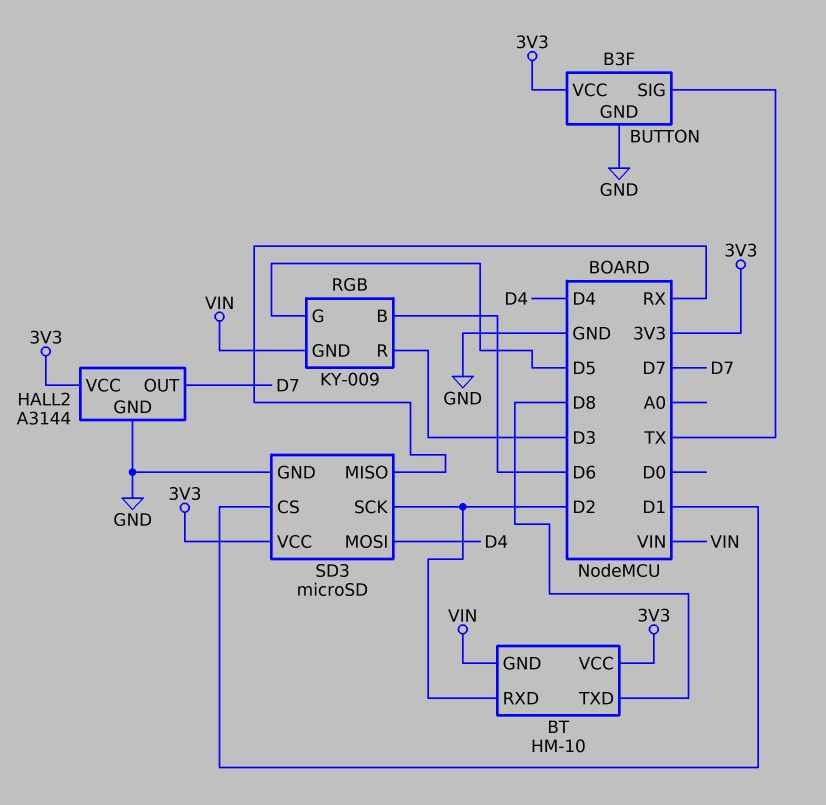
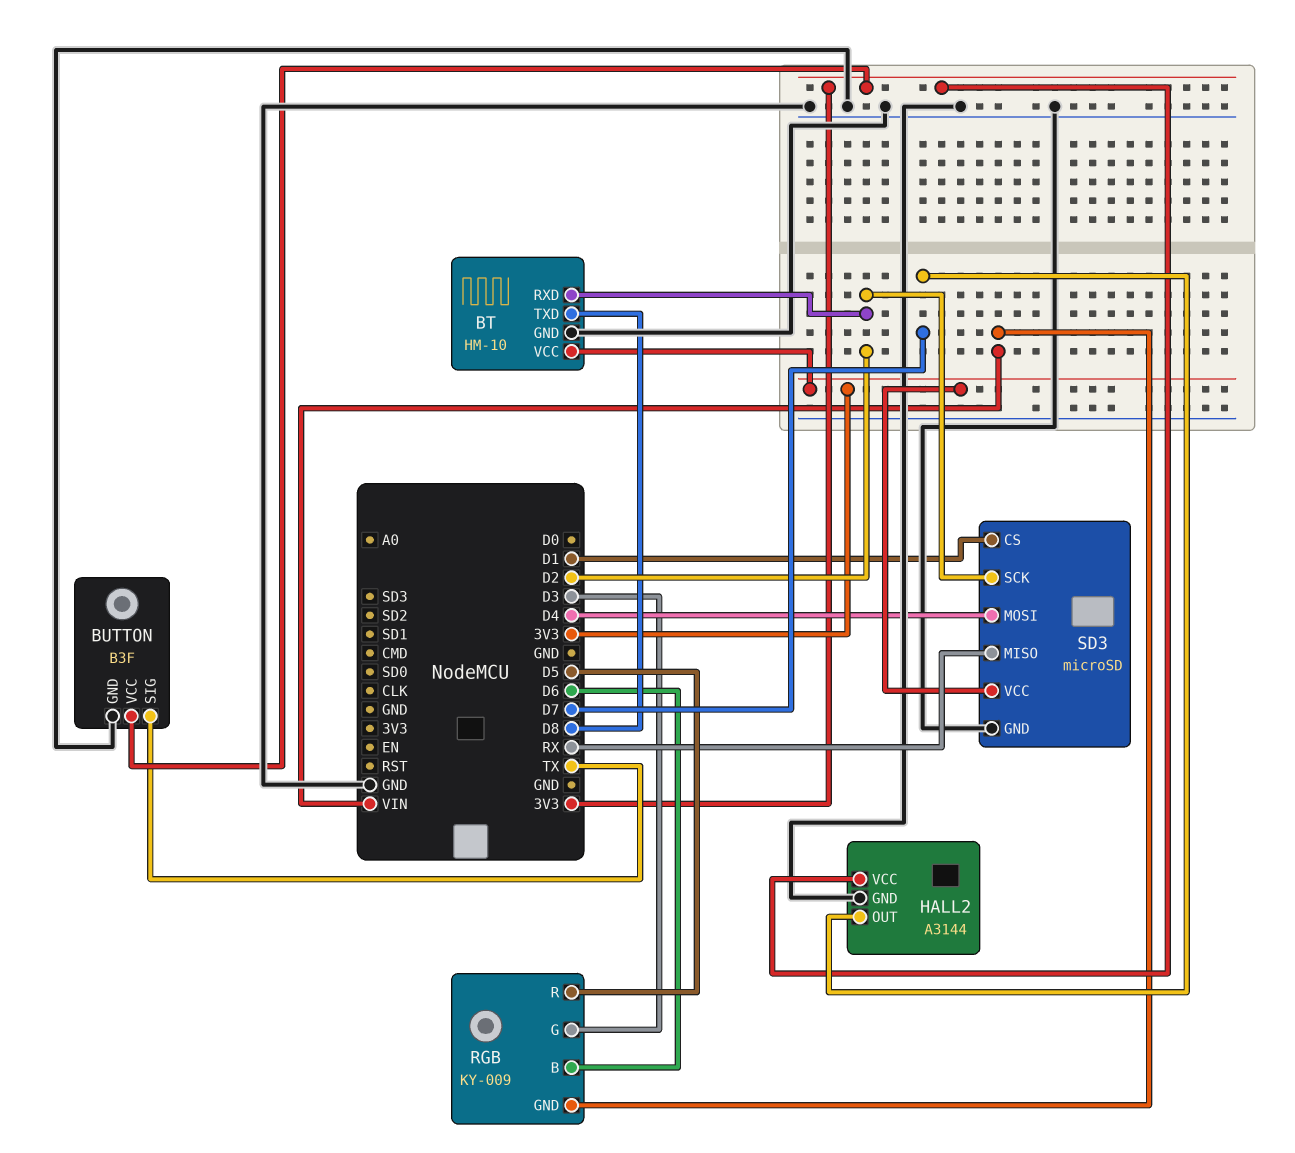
BT pin GND: VIN -> GND
RGB pin G: D5 -> D3
RGB pin R: D3 -> D5

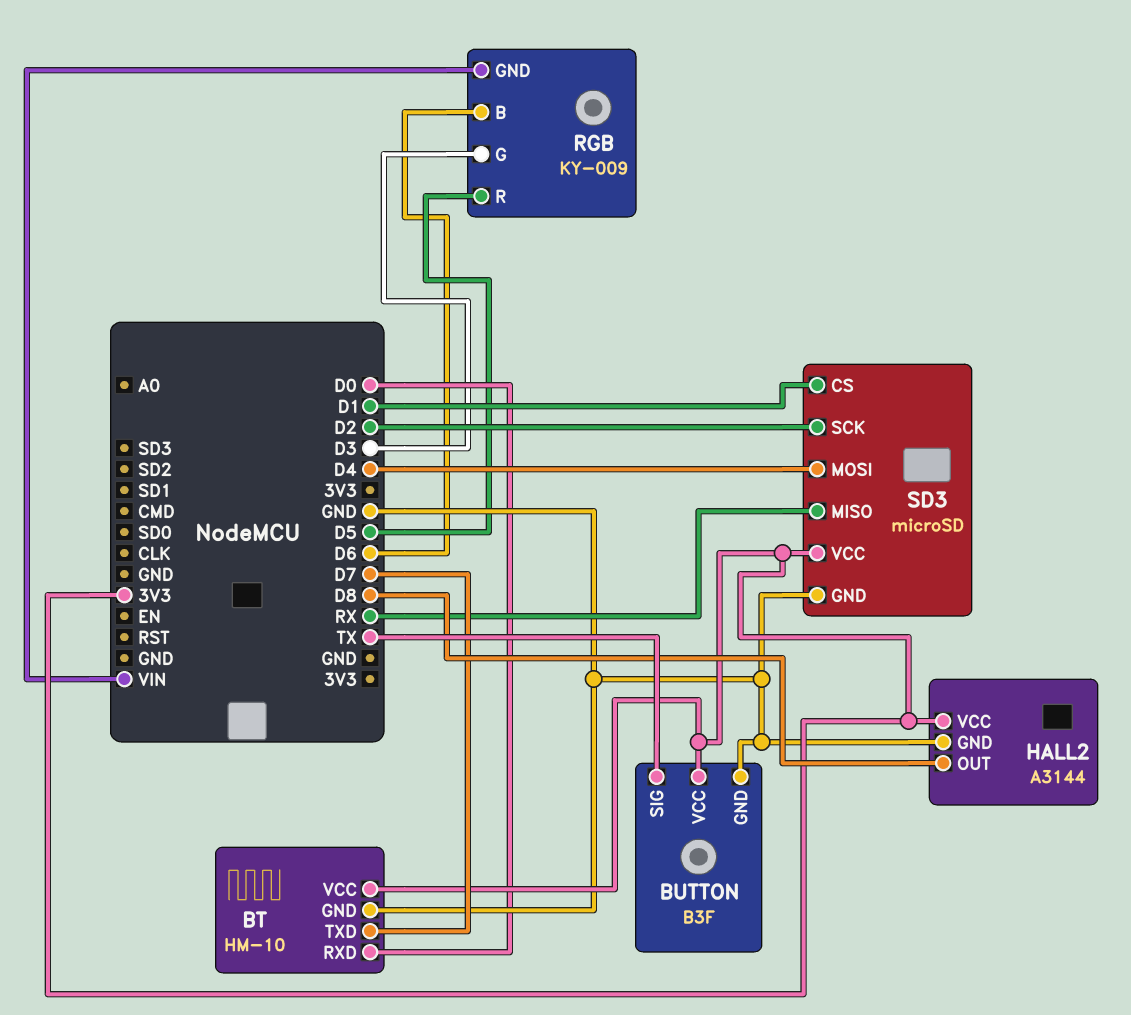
BT pin RXD: D2 -> D0
BT pin TXD: D8 -> D7
HALL2 pin OUT: D7 -> D8

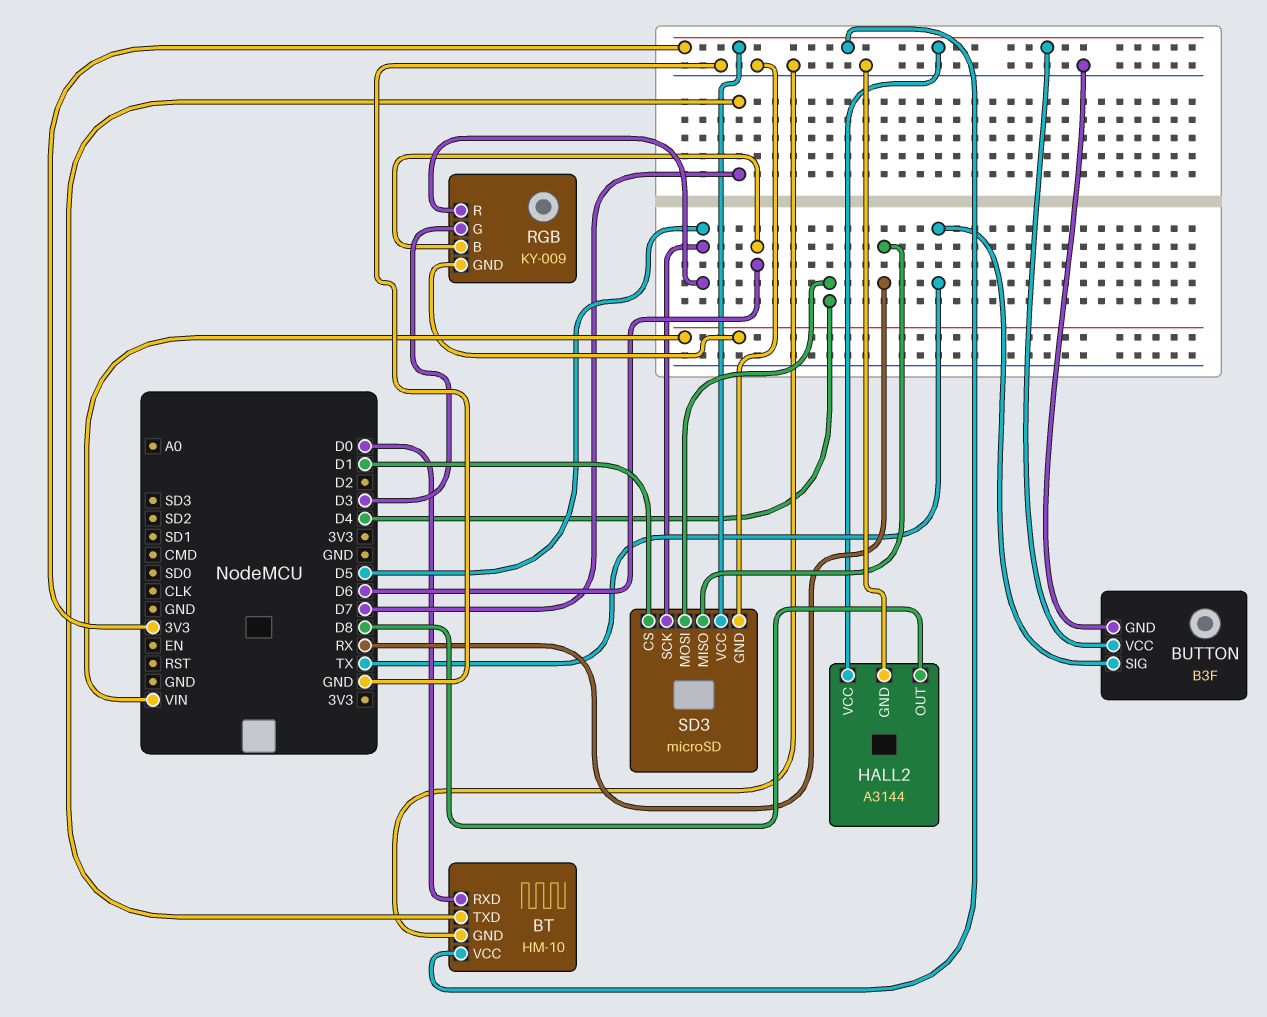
SD3 pin SCK: D2 -> D5

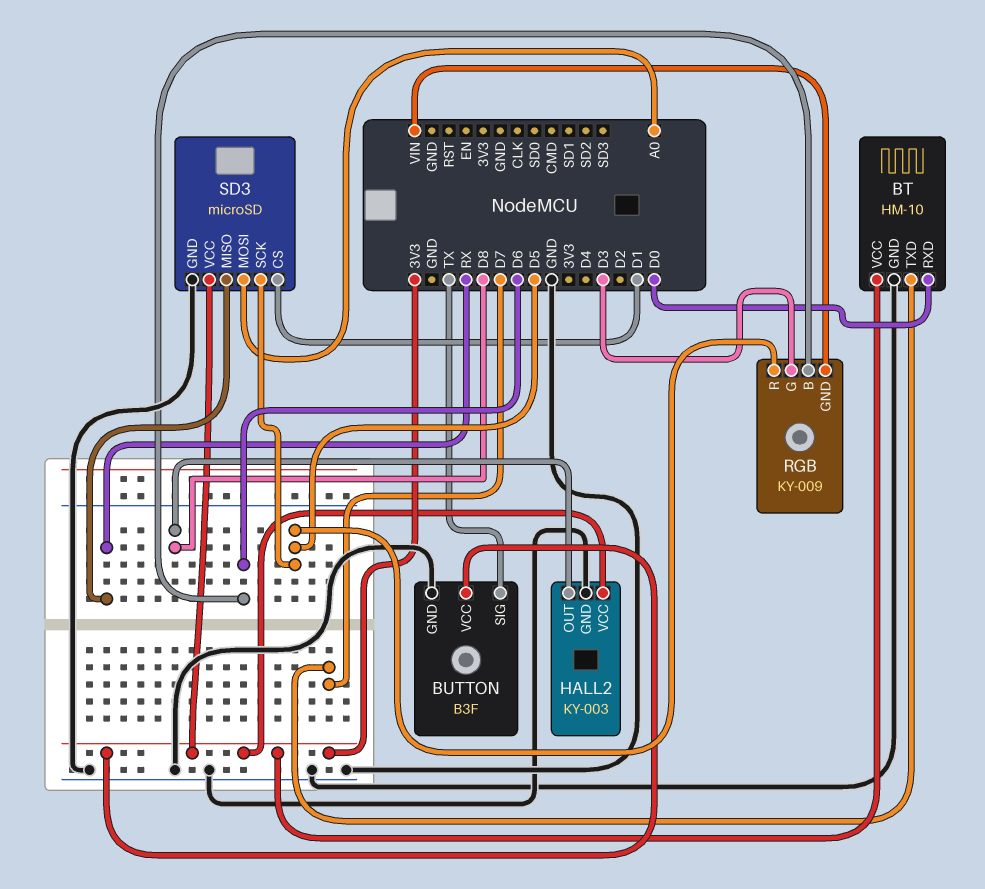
HALL2: A3144 -> KY-003
SD3 pin MOSI: D4 -> A0

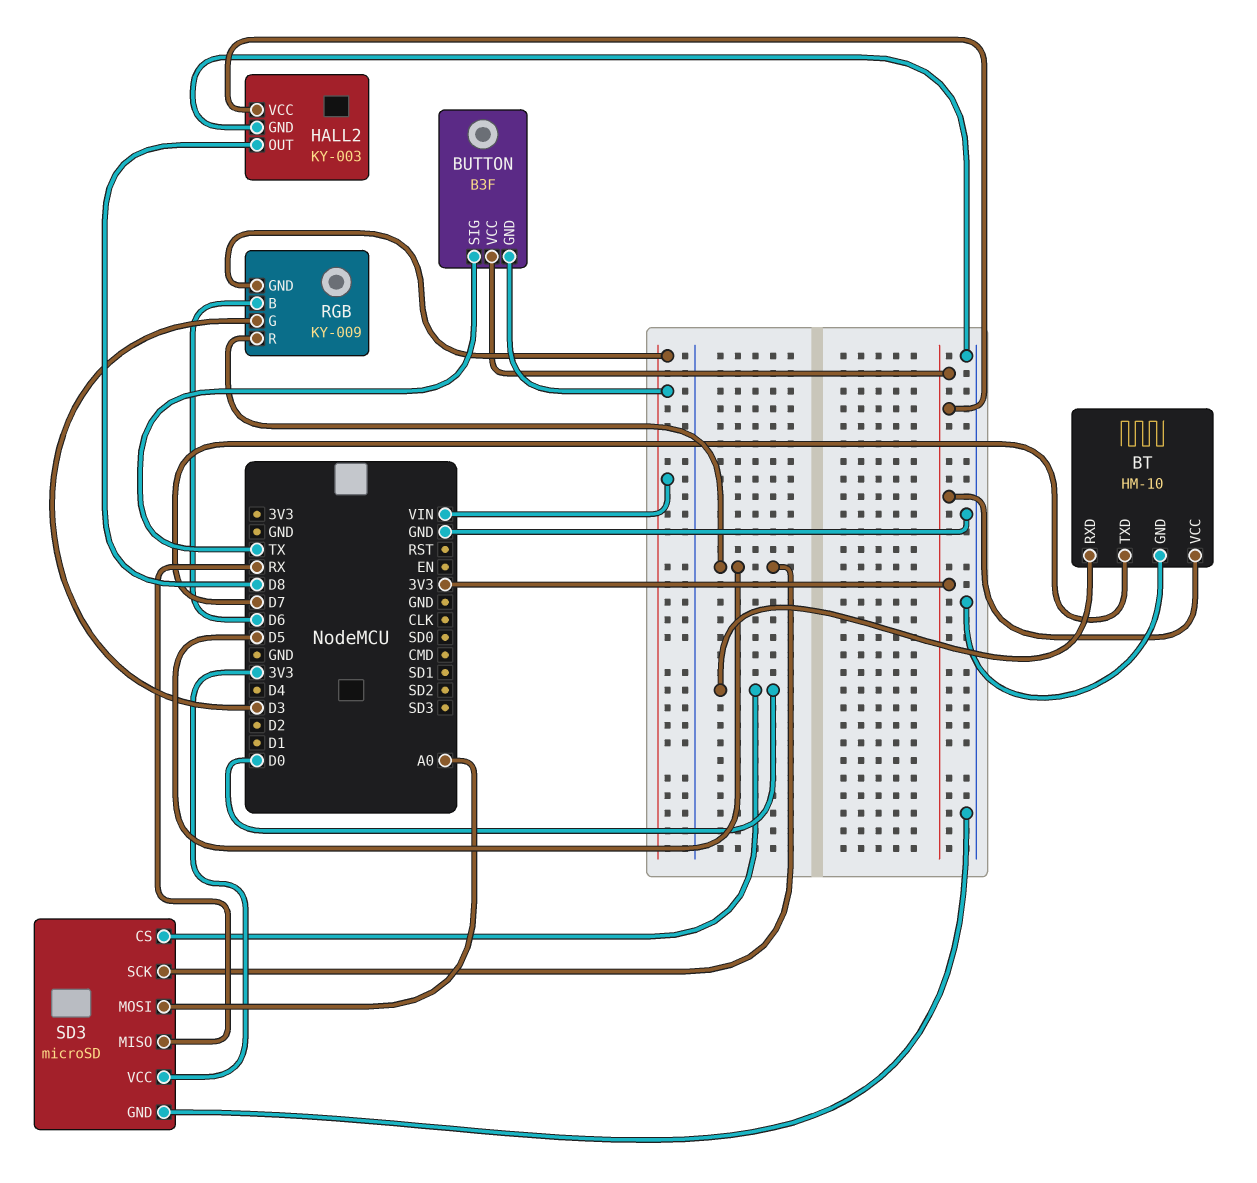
BUTTON pin GND: GND -> VIN
SD3 pin CS: D1 -> D0

